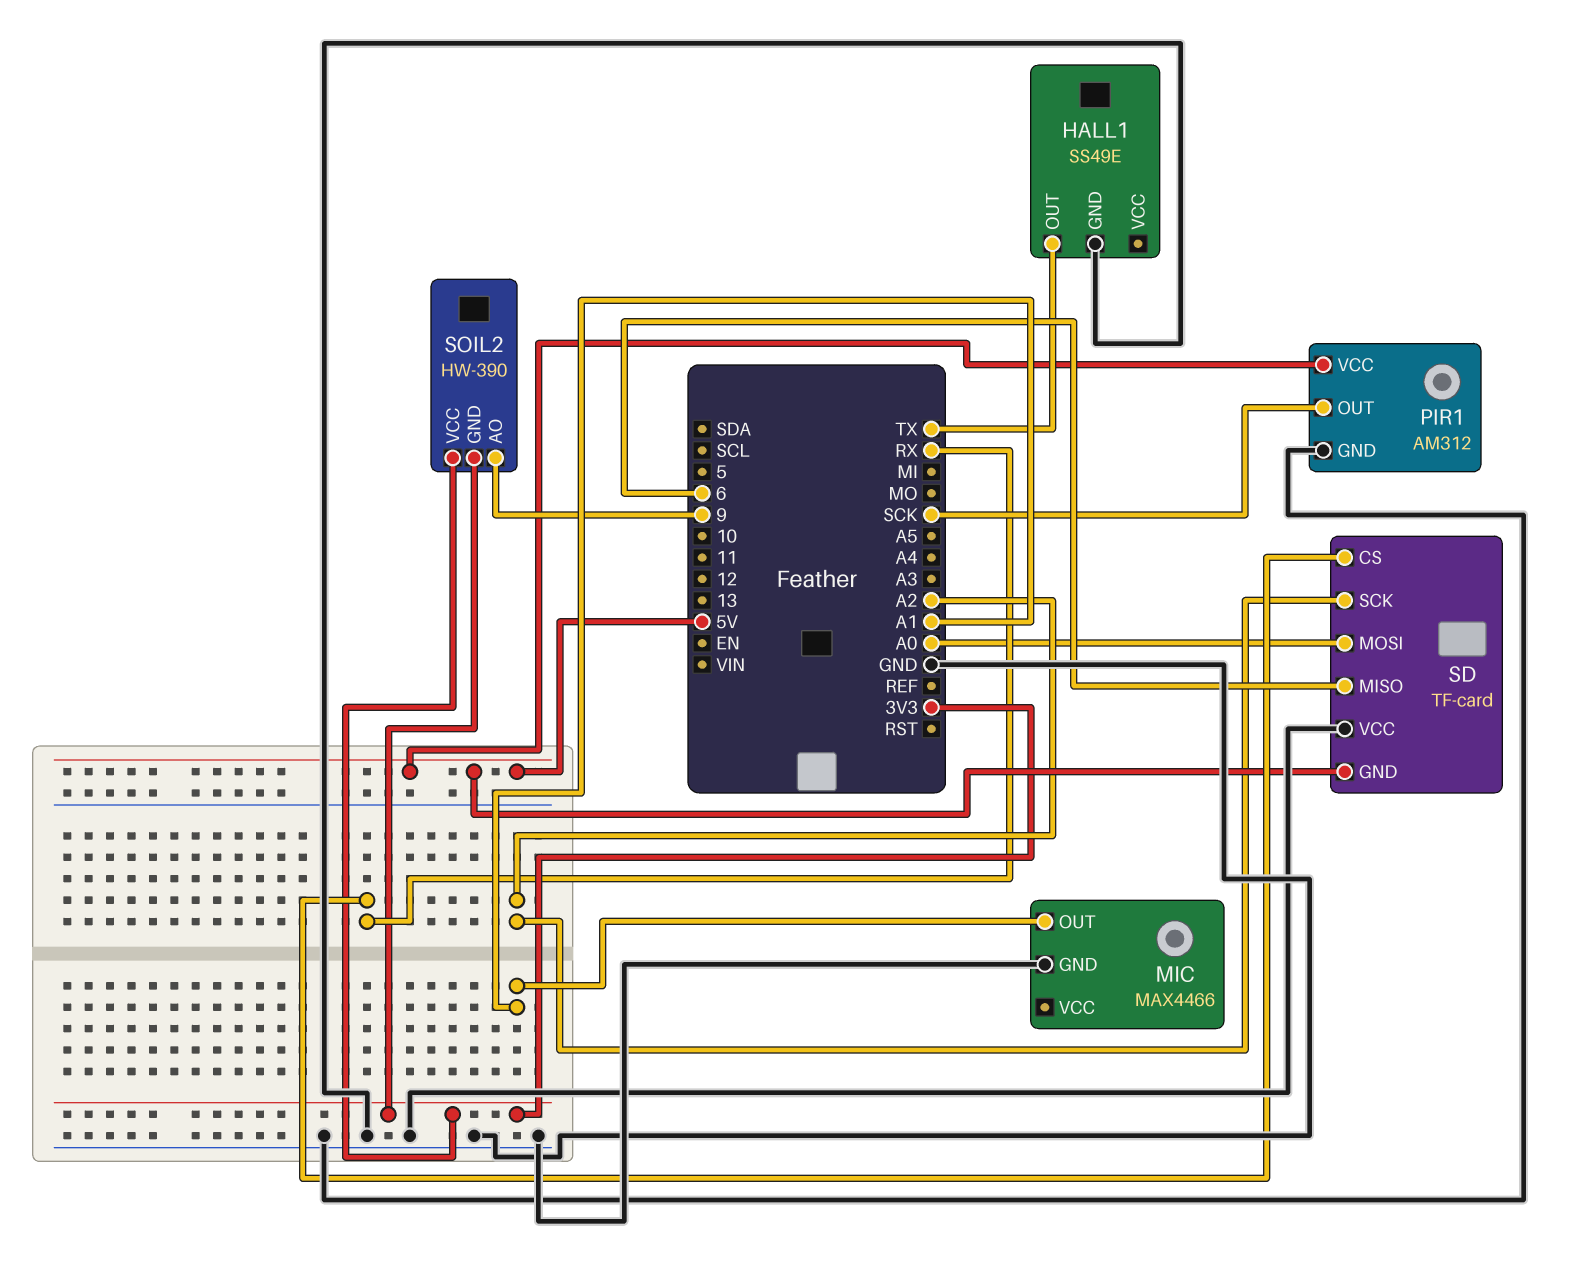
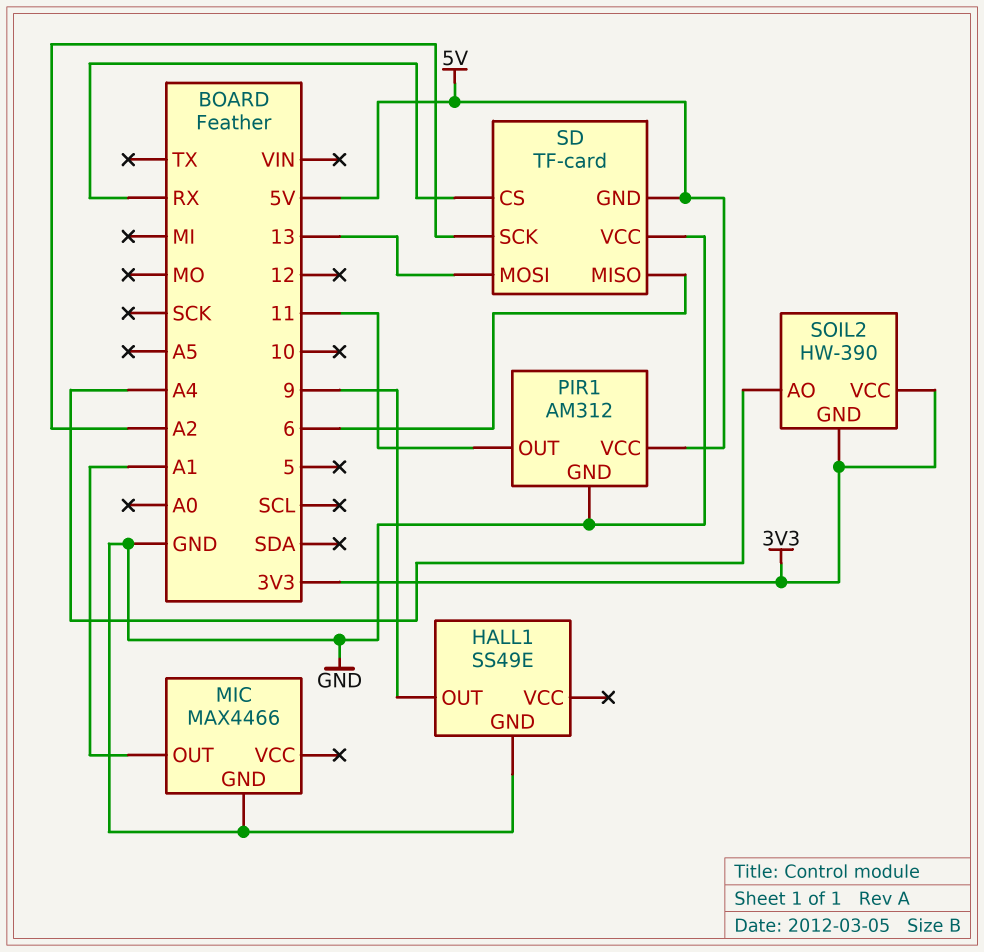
HALL1 pin OUT: TX -> 9
PIR1 pin OUT: SCK -> 11
SD pin MOSI: A0 -> 13
SOIL2 pin AO: 9 -> A4

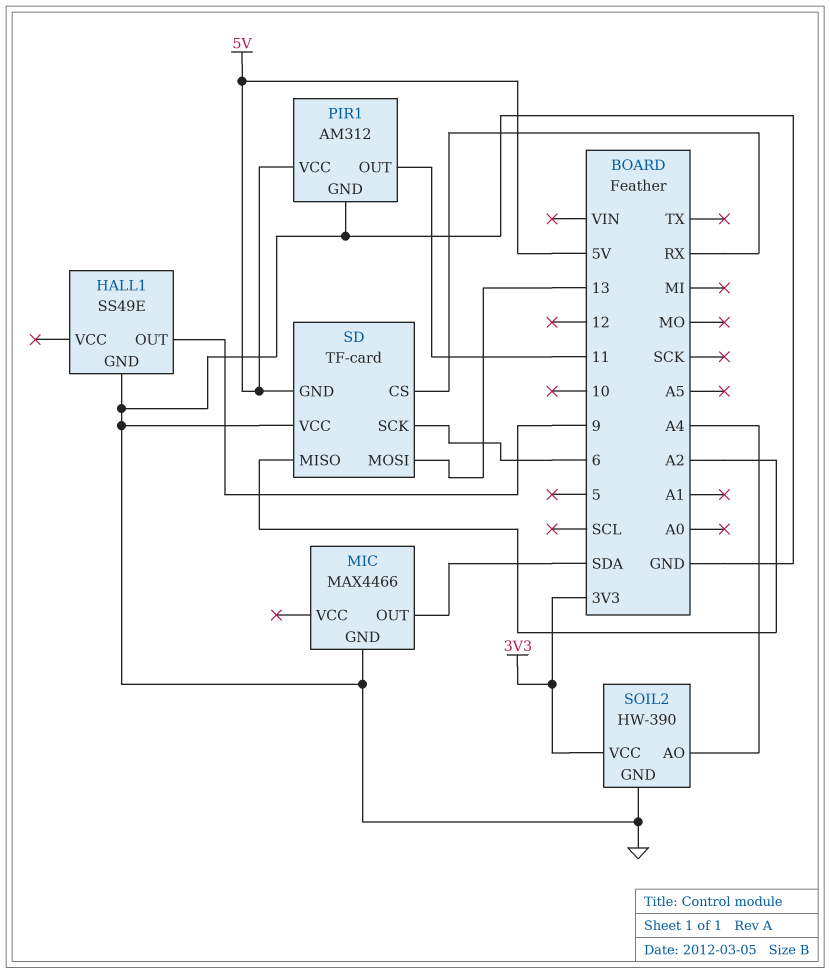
MIC pin OUT: A1 -> SDA
SD pin MISO: 6 -> A2
SD pin SCK: A2 -> 6
SOIL2 pin GND: 3V3 -> GND

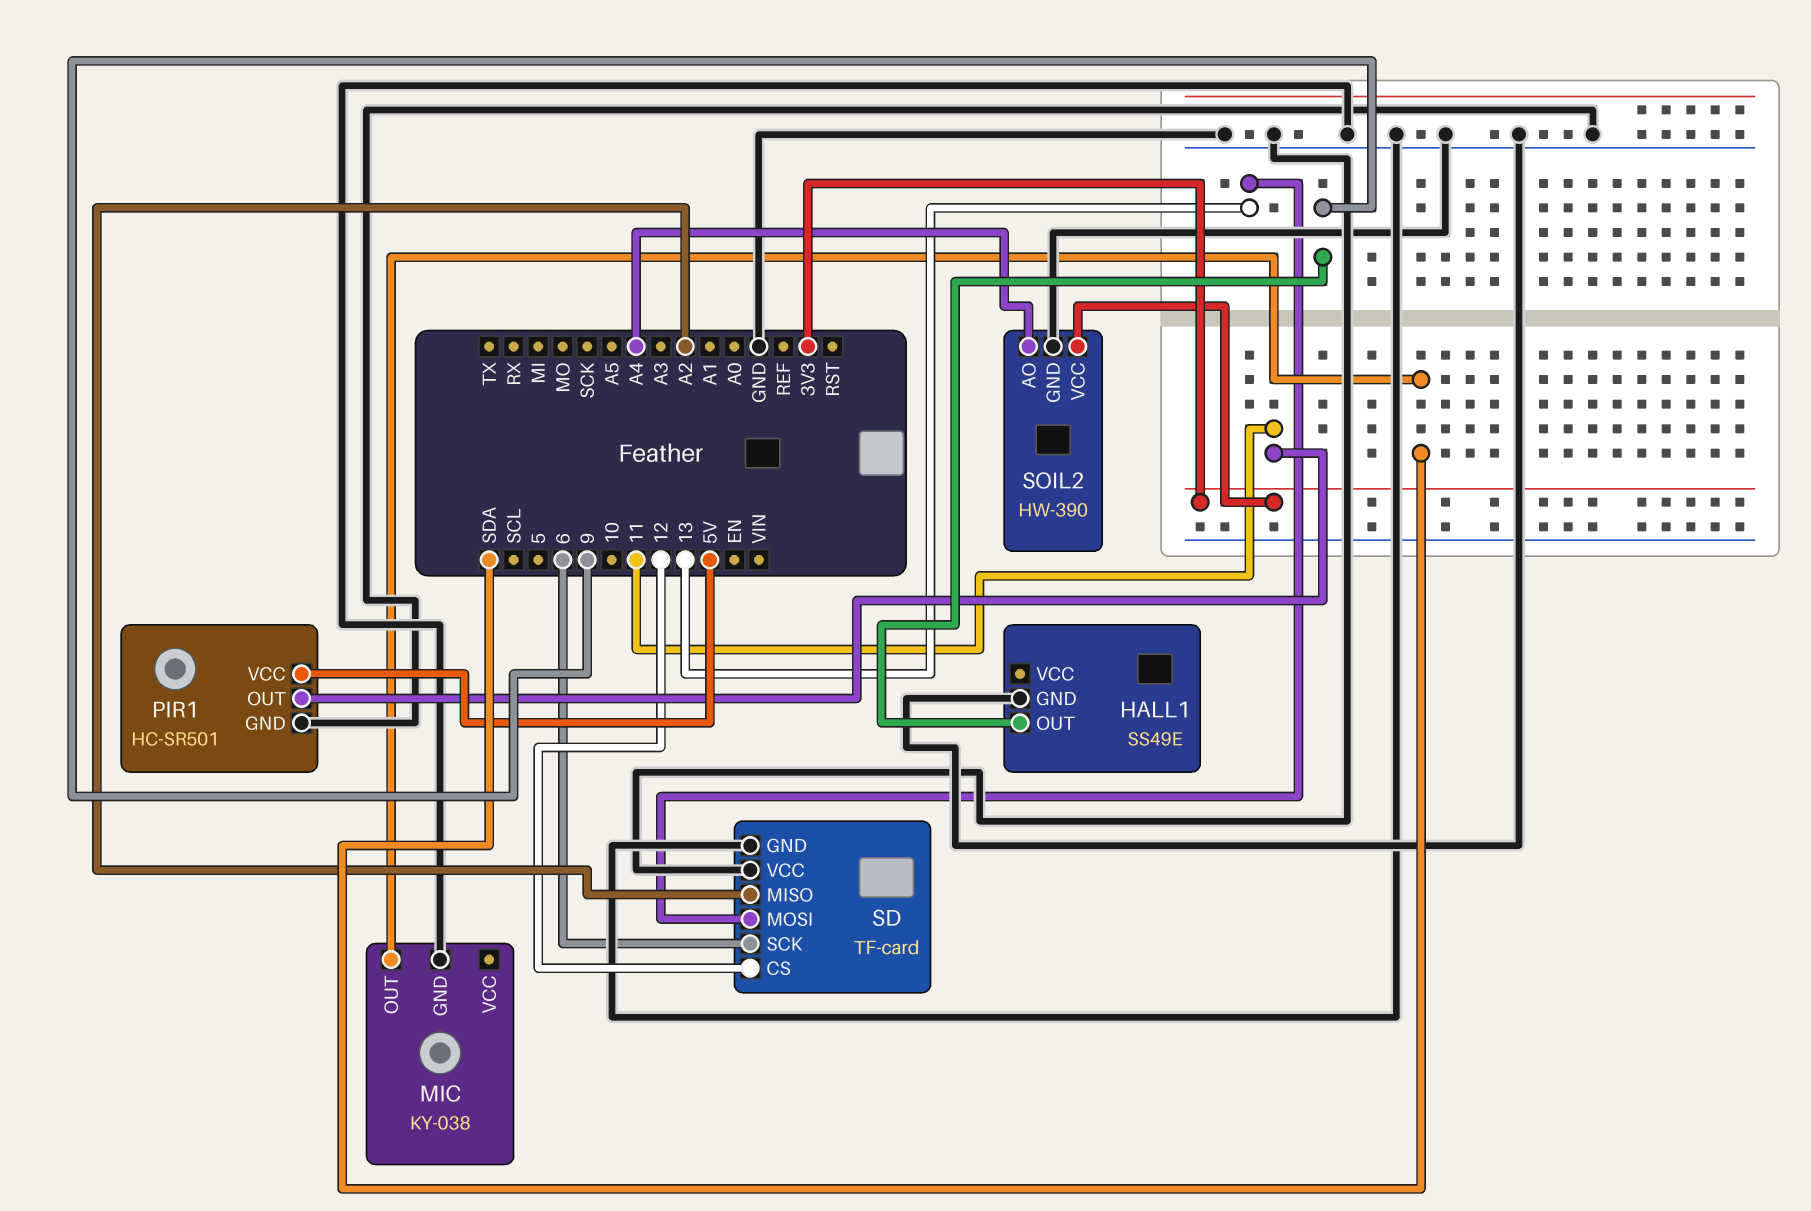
MIC: MAX4466 -> KY-038
PIR1: AM312 -> HC-SR501
SD pin CS: RX -> 12
SD pin GND: 5V -> GND

